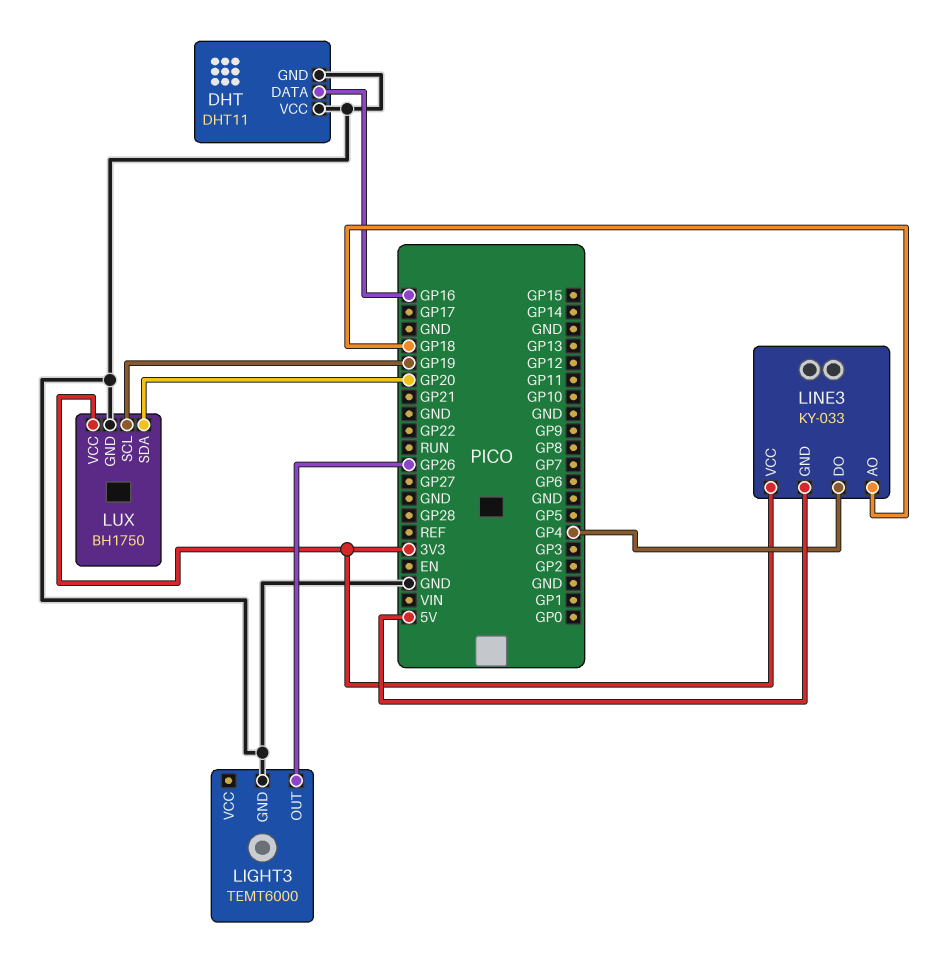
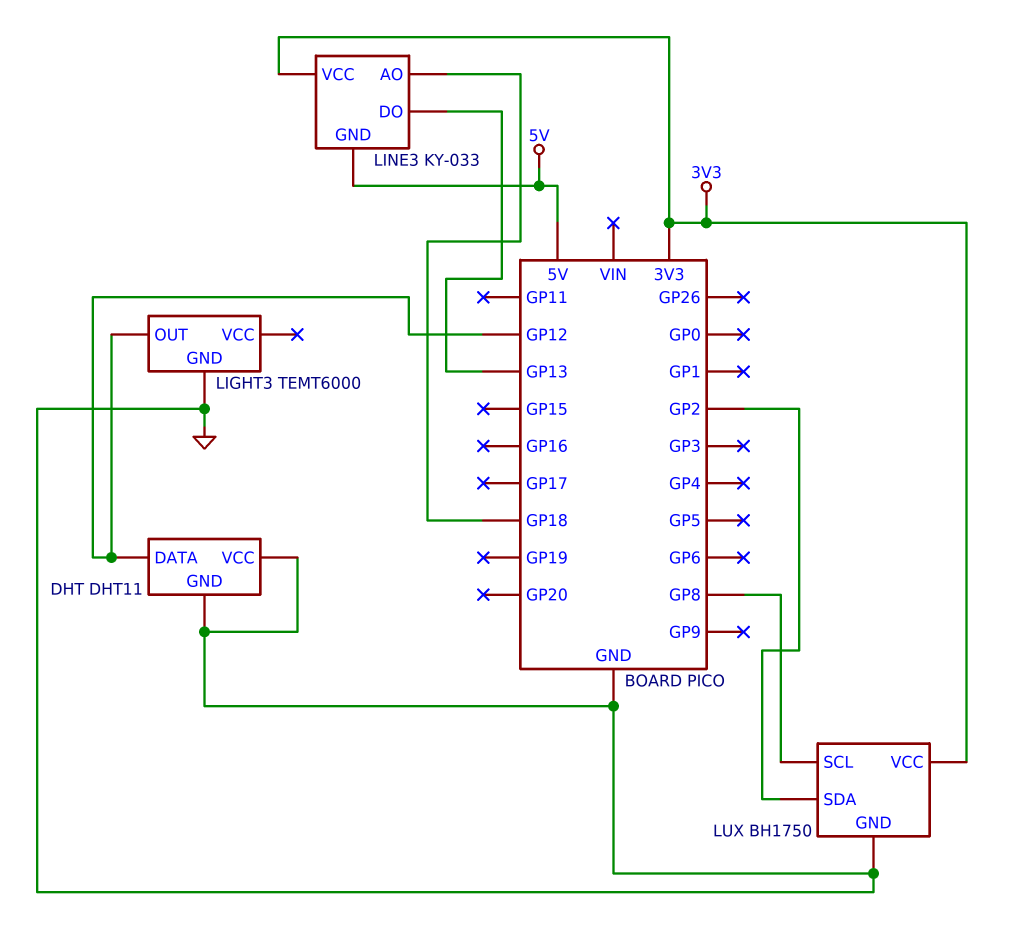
DHT pin DATA: GP16 -> GP12
LIGHT3 pin OUT: GP26 -> GP12
LINE3 pin DO: GP4 -> GP13
LUX pin SCL: GP19 -> GP8
LUX pin SDA: GP20 -> GP2

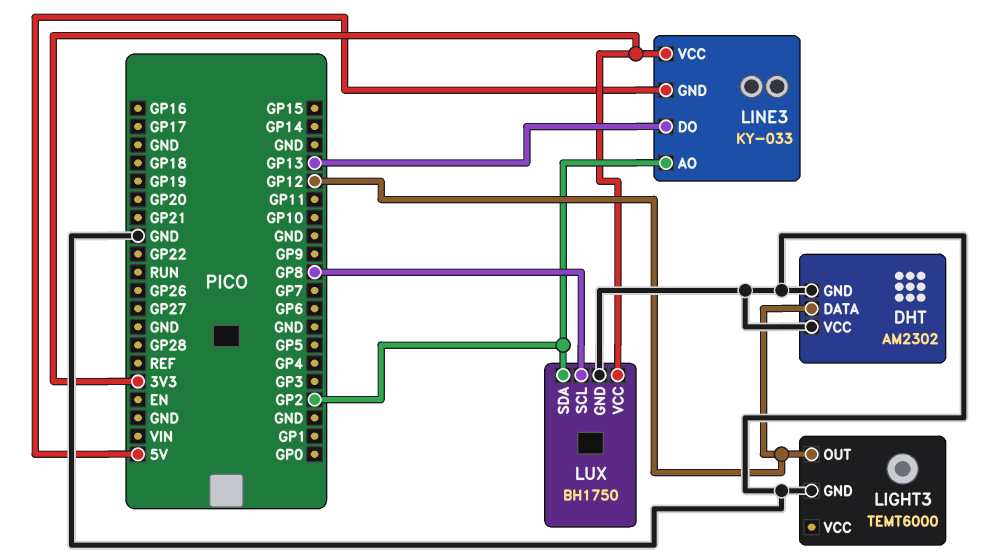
DHT: DHT11 -> AM2302
LINE3 pin AO: GP18 -> GP2

